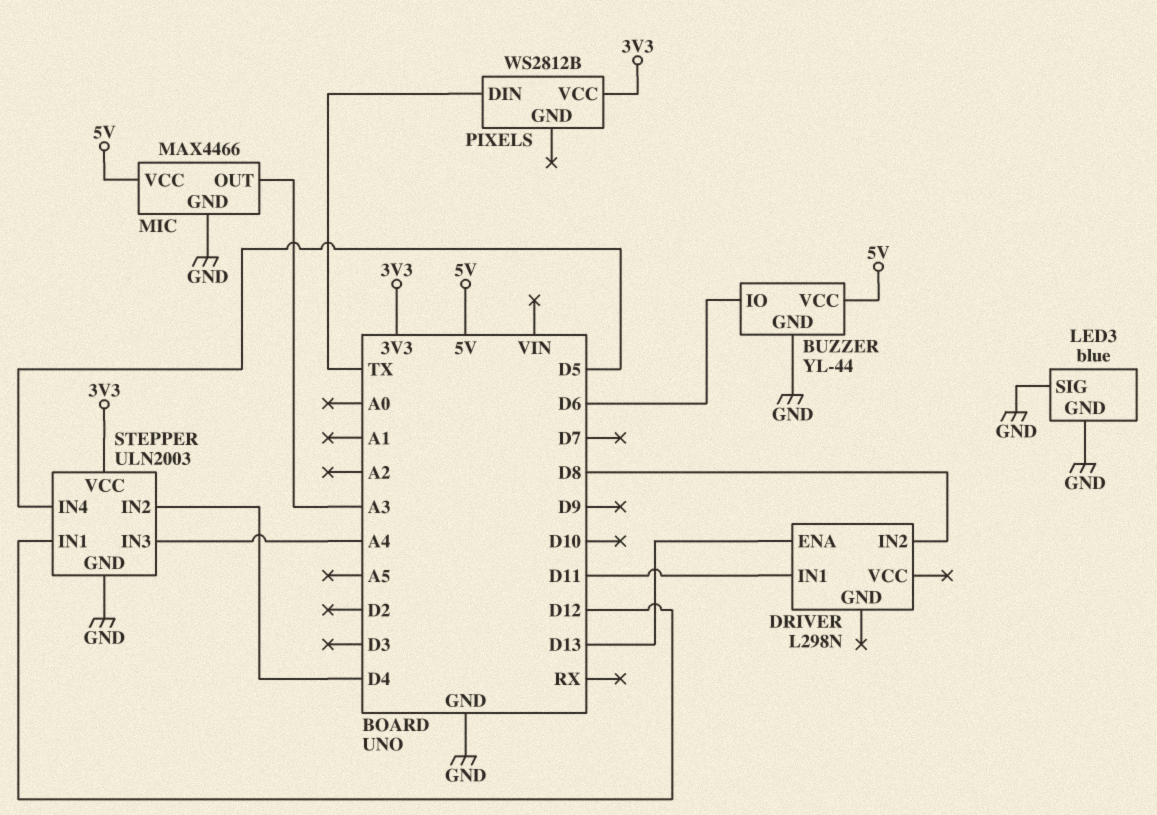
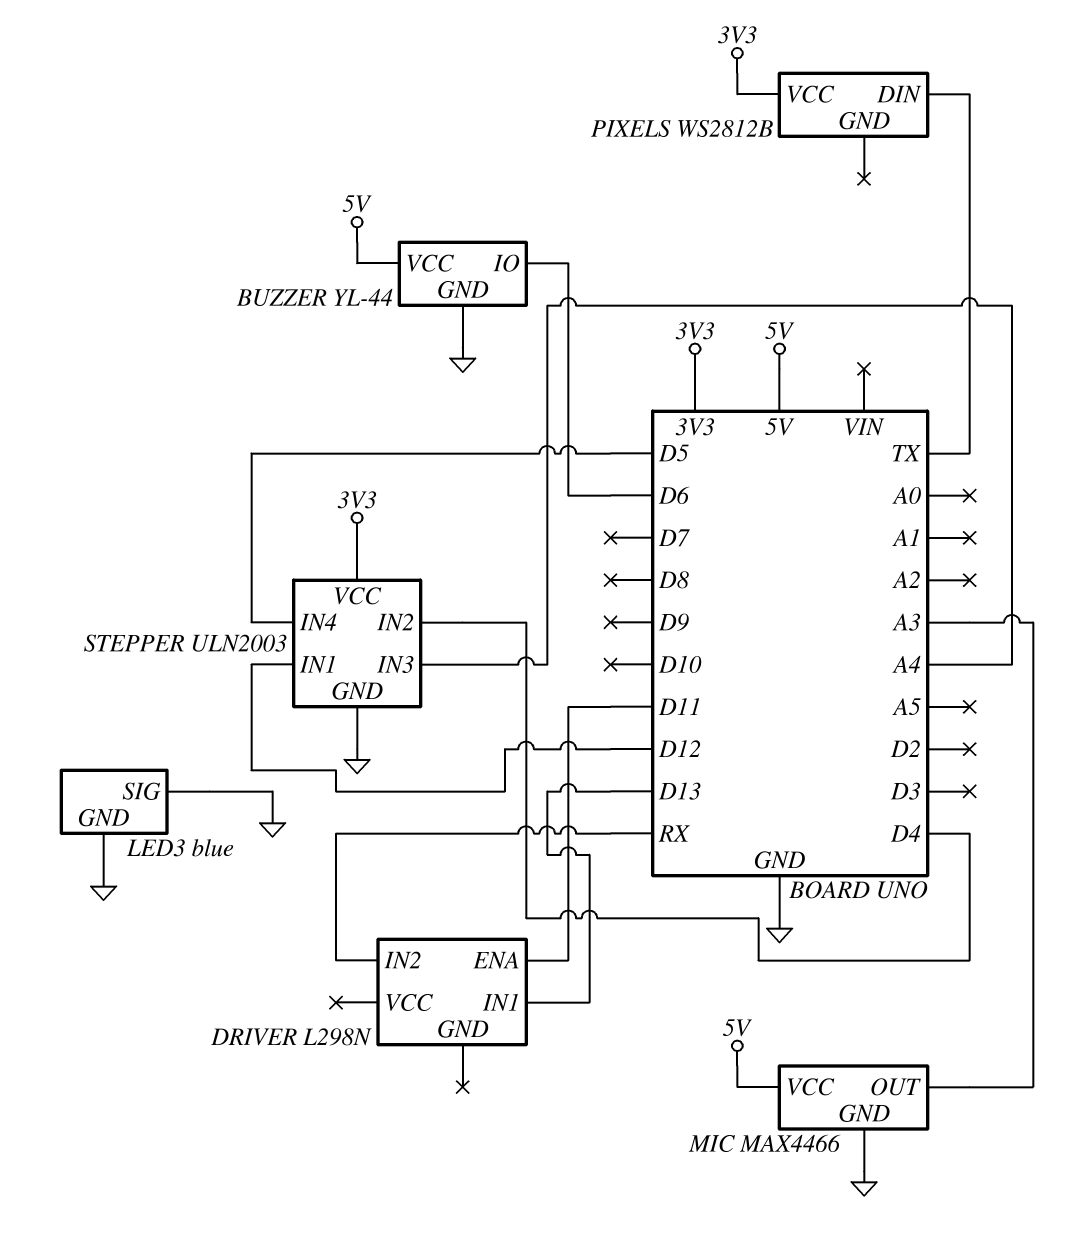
DRIVER pin ENA: D13 -> D11
DRIVER pin IN1: D11 -> D13
DRIVER pin IN2: D8 -> RX

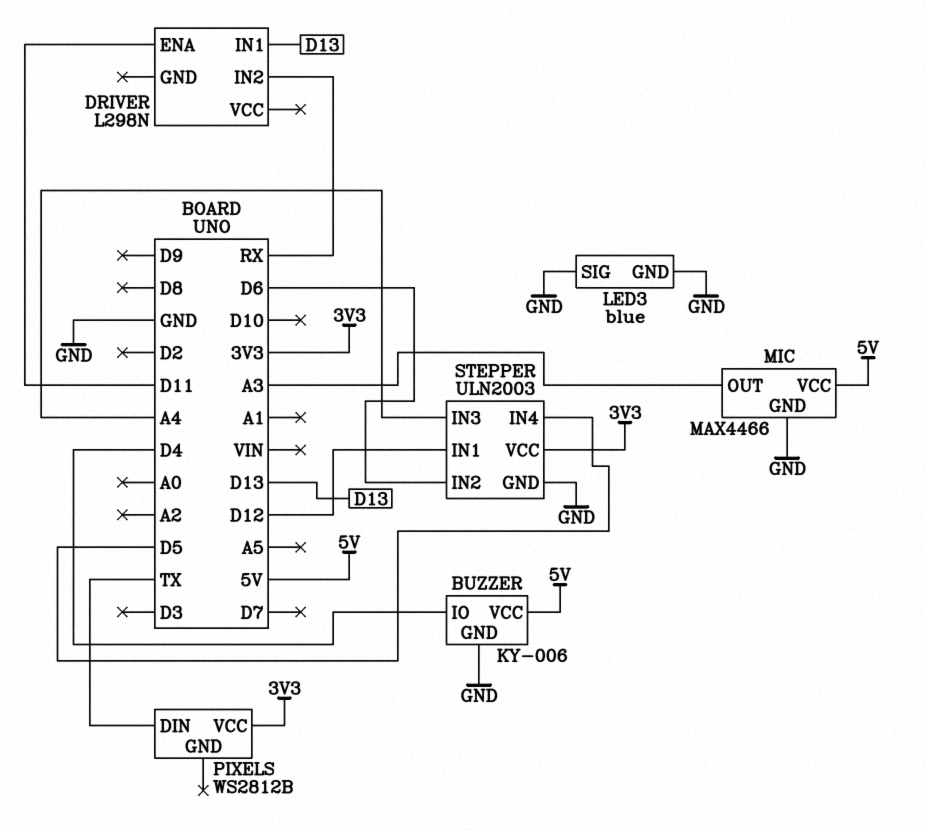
BUZZER: YL-44 -> KY-006
BUZZER pin IO: D6 -> D4
STEPPER pin IN2: D4 -> D6

